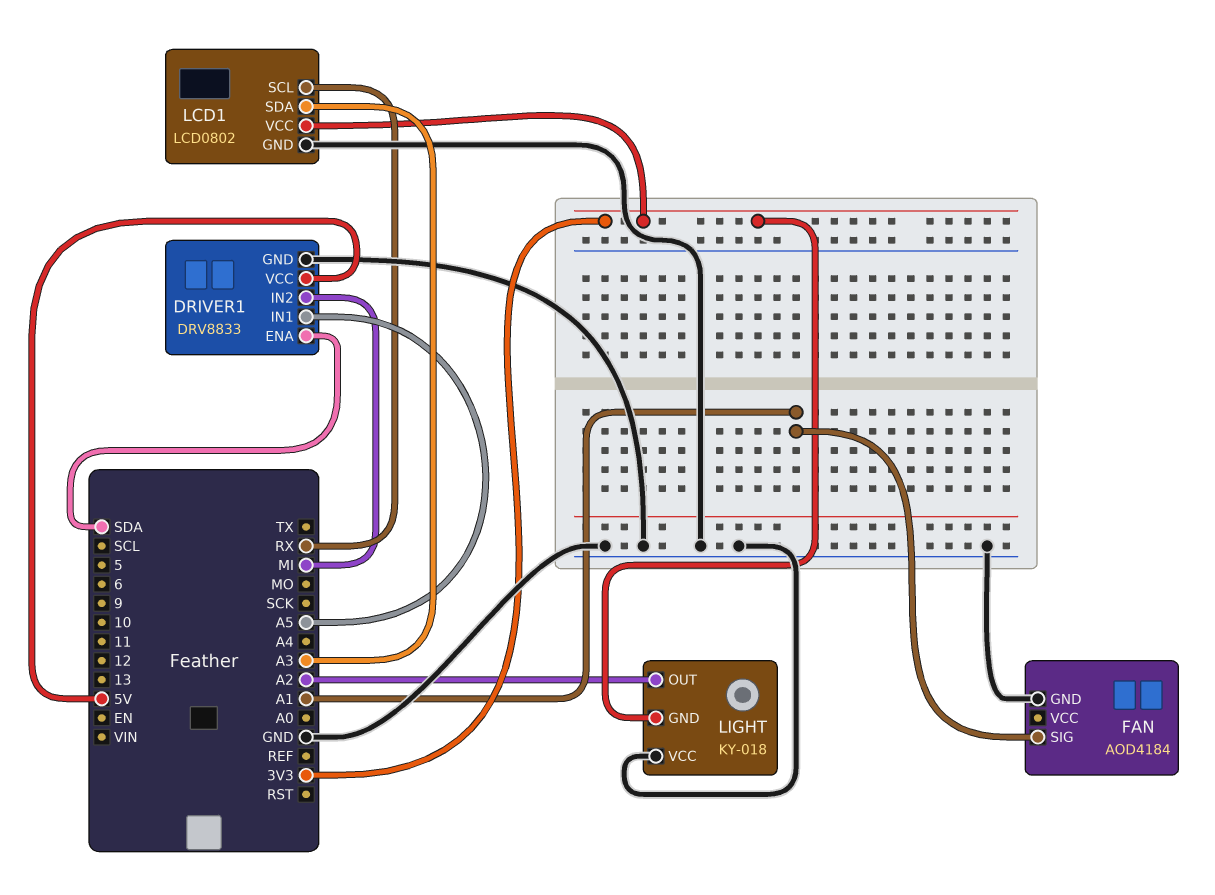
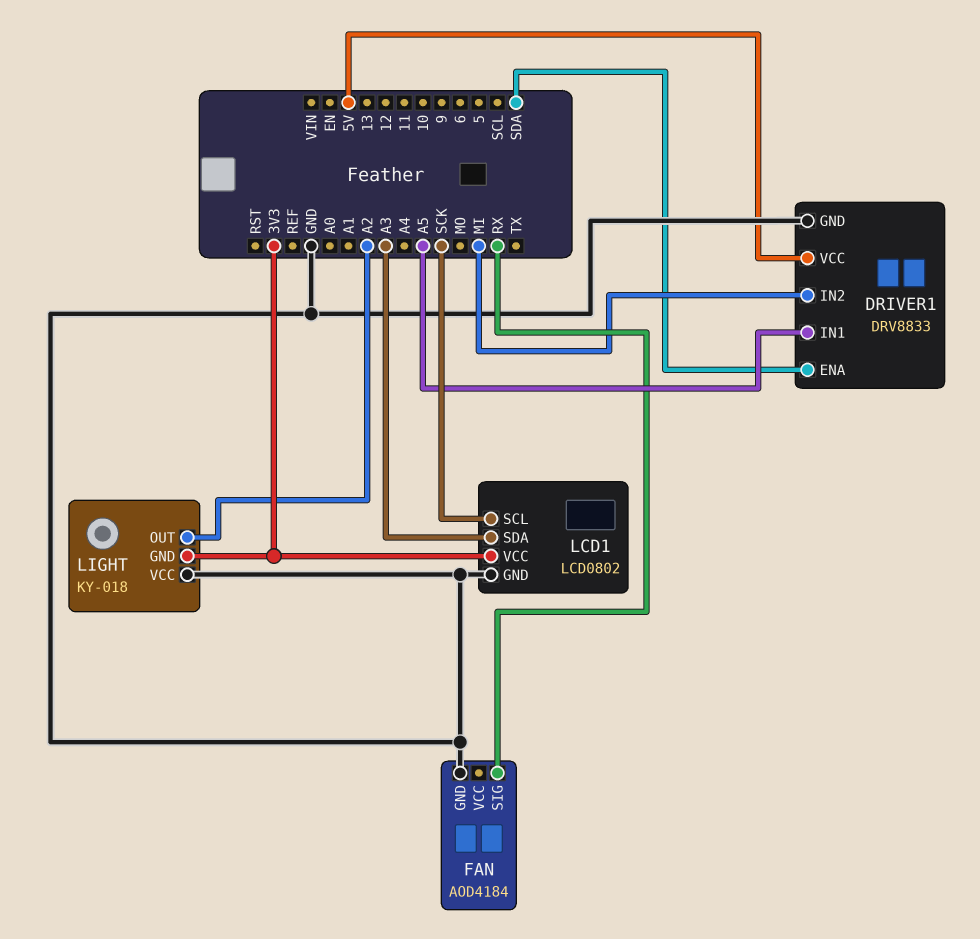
FAN pin SIG: A1 -> RX
LCD1 pin SCL: RX -> SCK

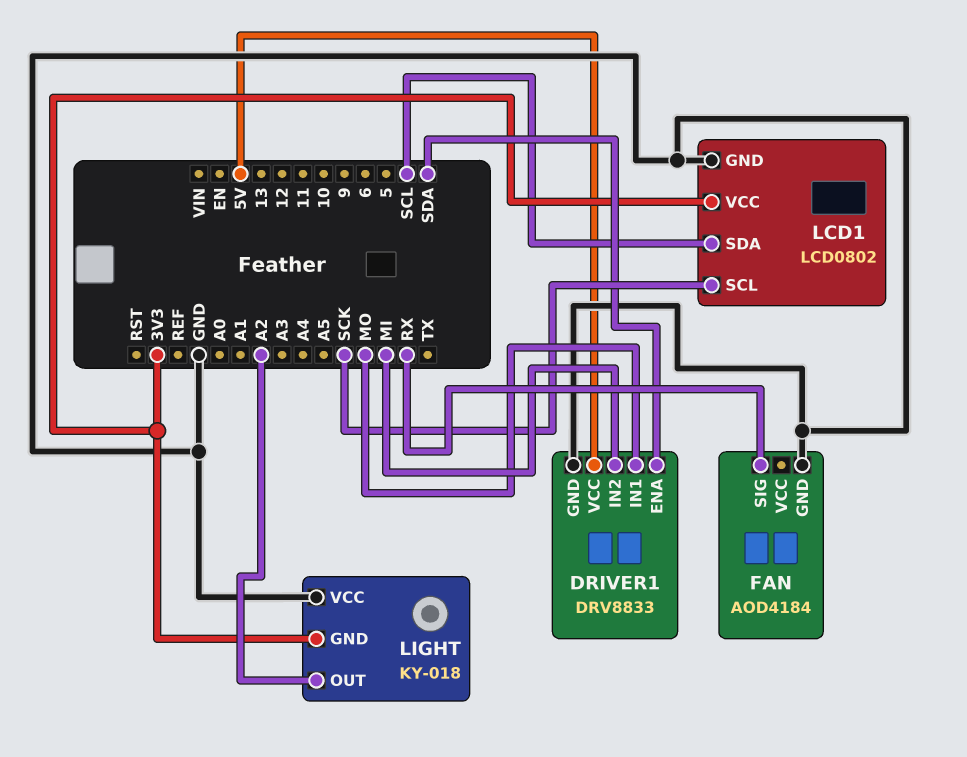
DRIVER1 pin IN1: A5 -> MO
LCD1 pin SDA: A3 -> SCL

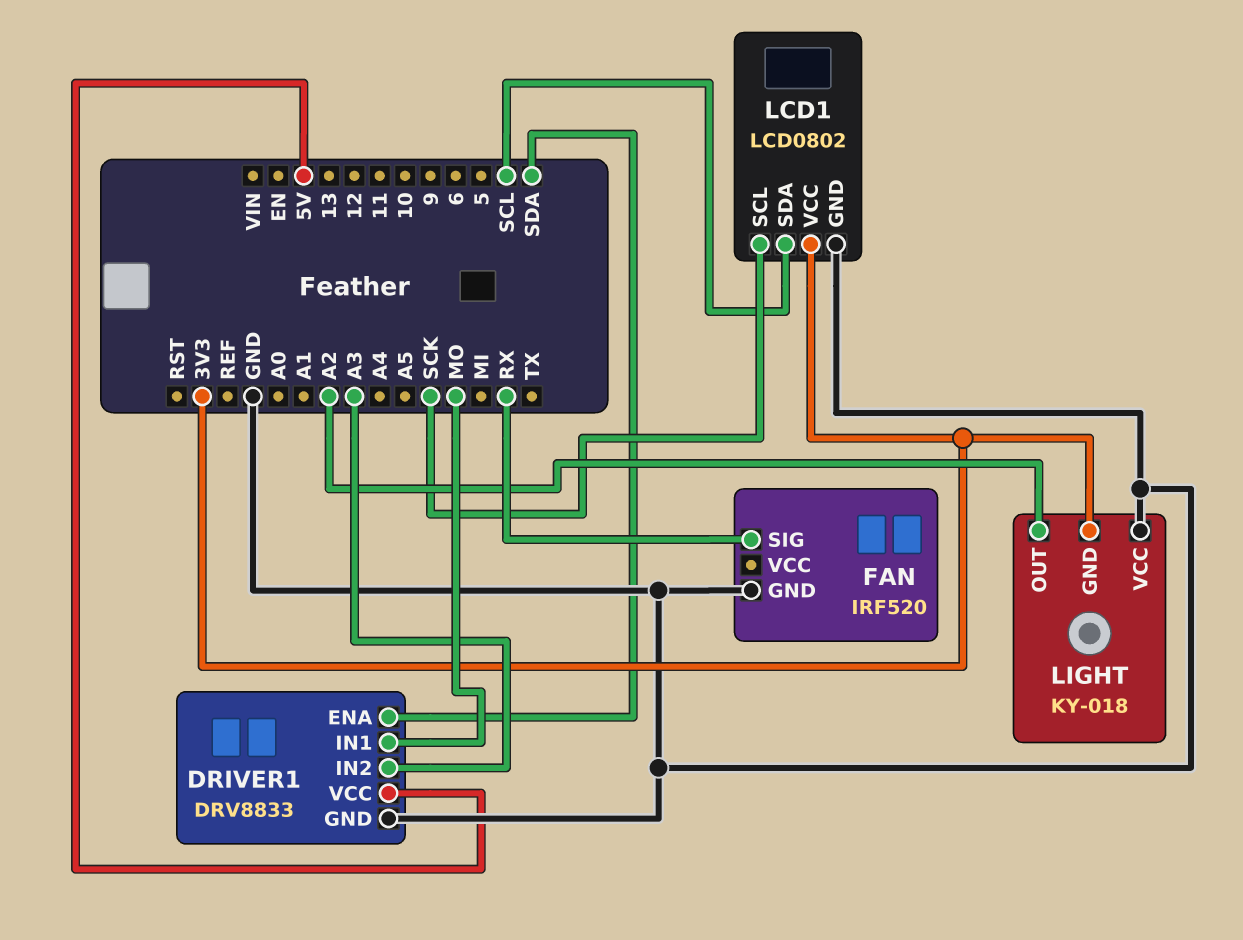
DRIVER1 pin IN2: MI -> A3
FAN: AOD4184 -> IRF520

